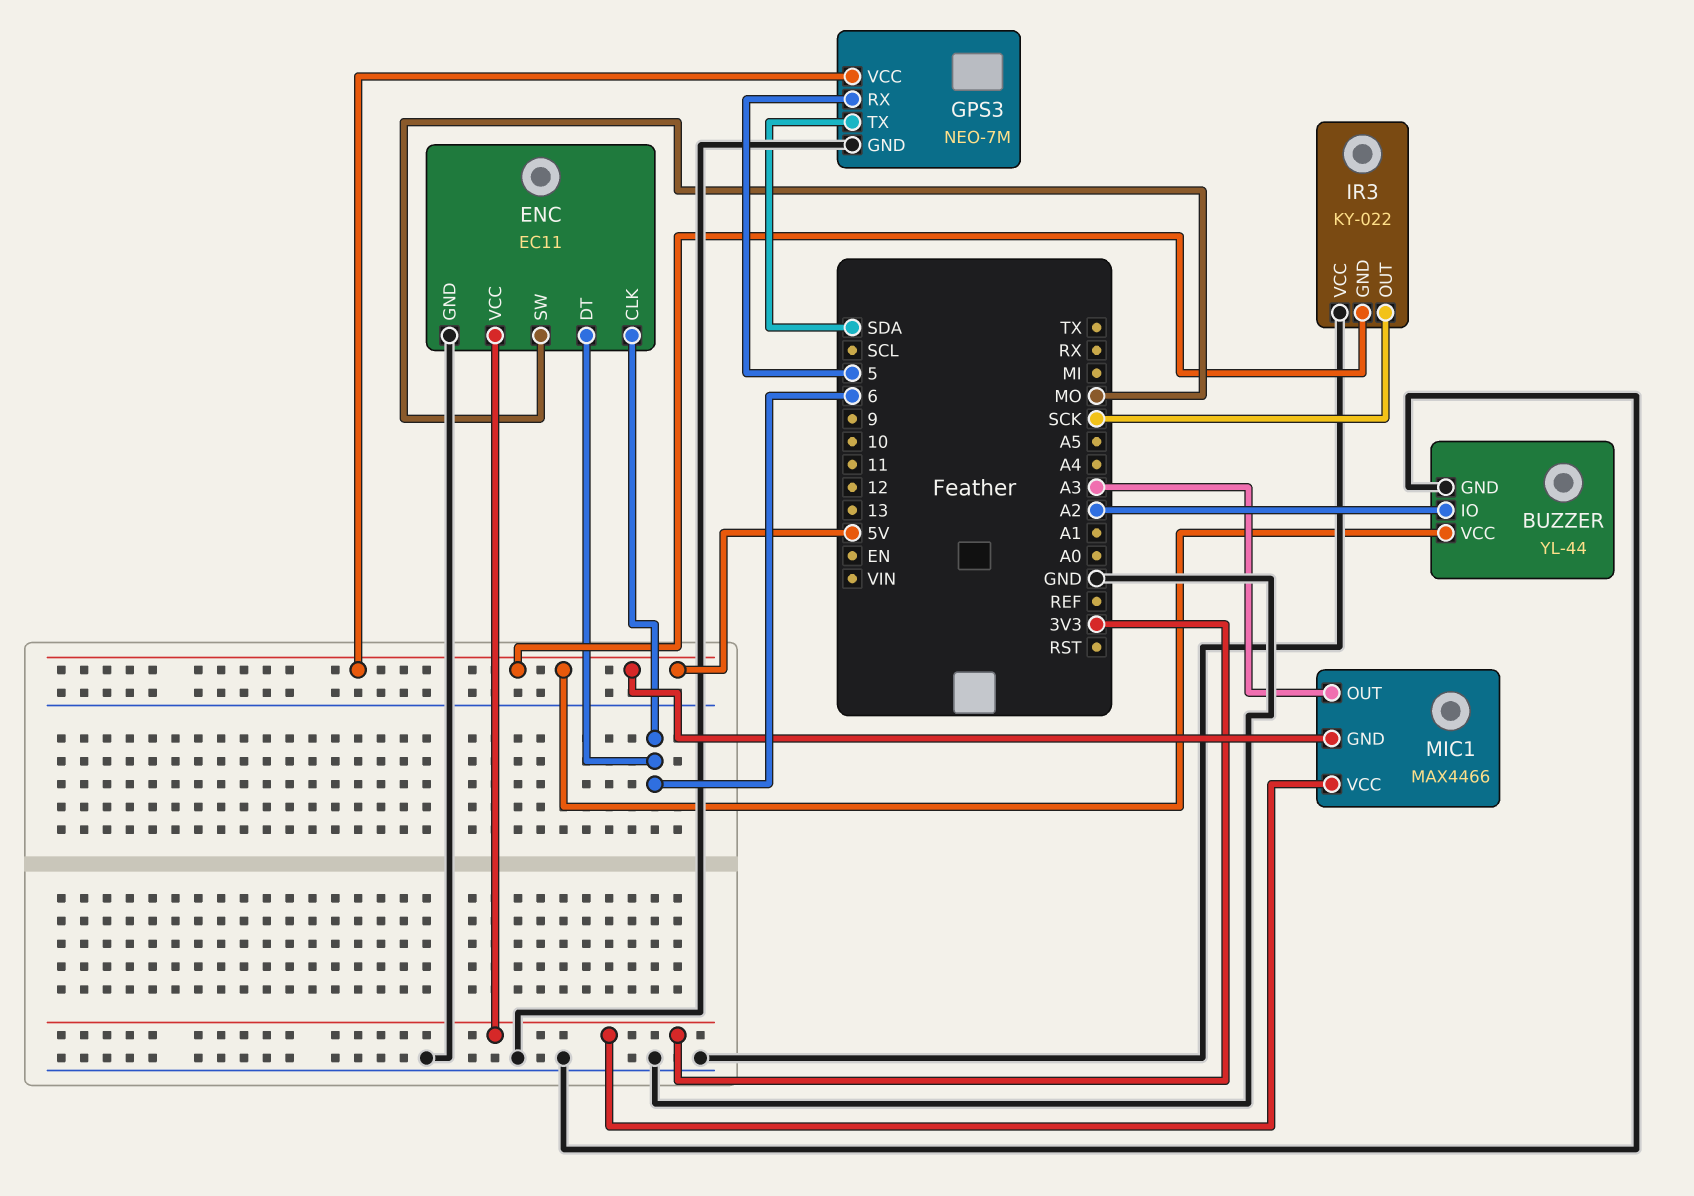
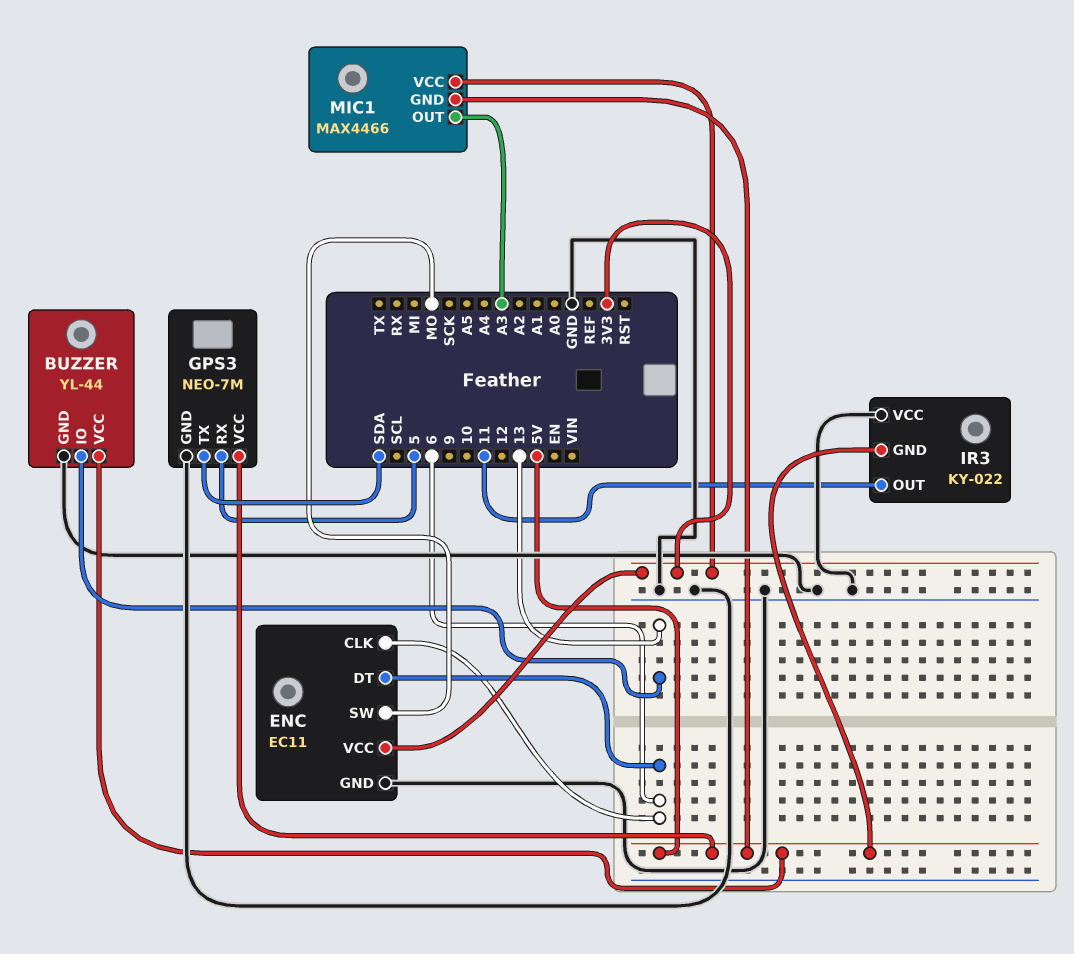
BUZZER pin IO: A2 -> 13
IR3 pin OUT: SCK -> 11

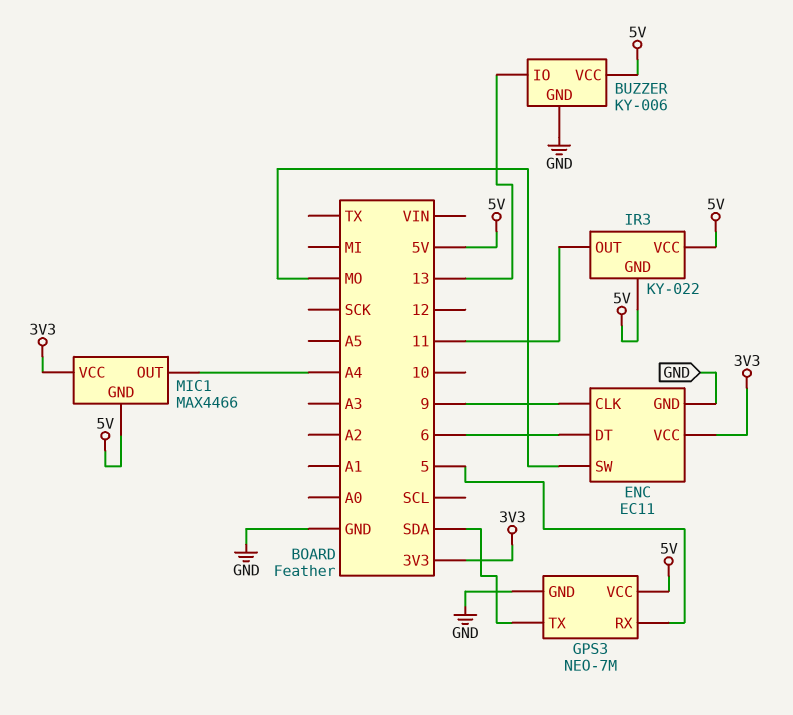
BUZZER: YL-44 -> KY-006
ENC pin CLK: 6 -> 9
IR3 pin VCC: GND -> 5V
MIC1 pin OUT: A3 -> A4

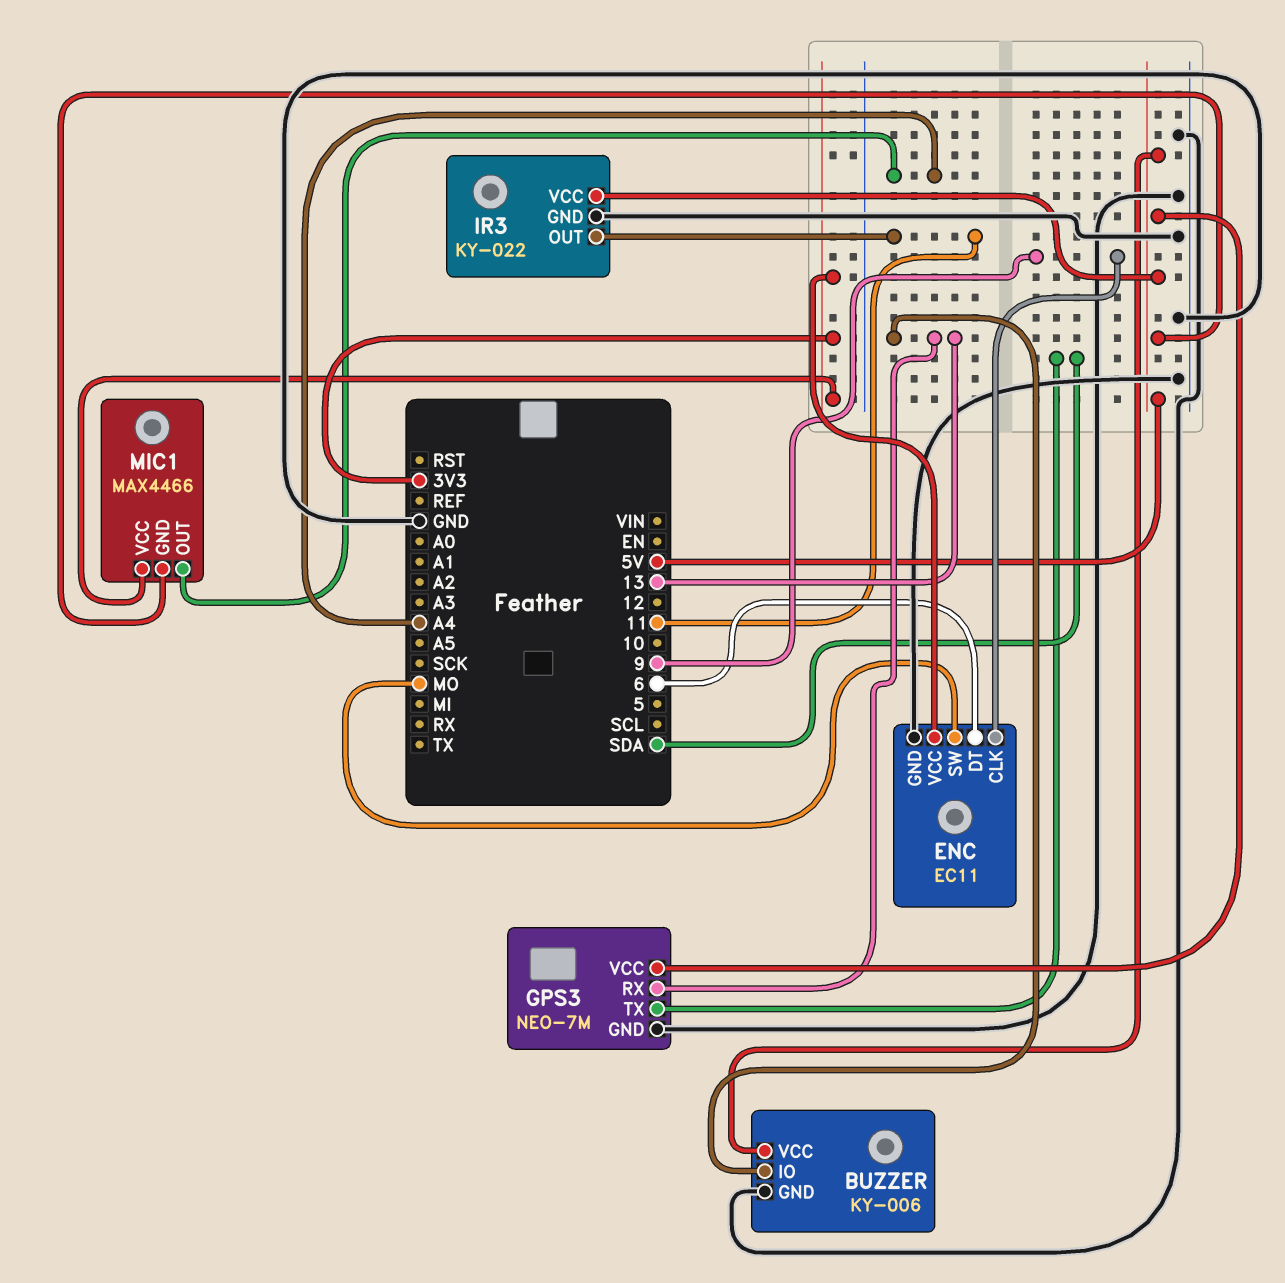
GPS3 pin RX: 5 -> 13
IR3 pin GND: 5V -> GND

